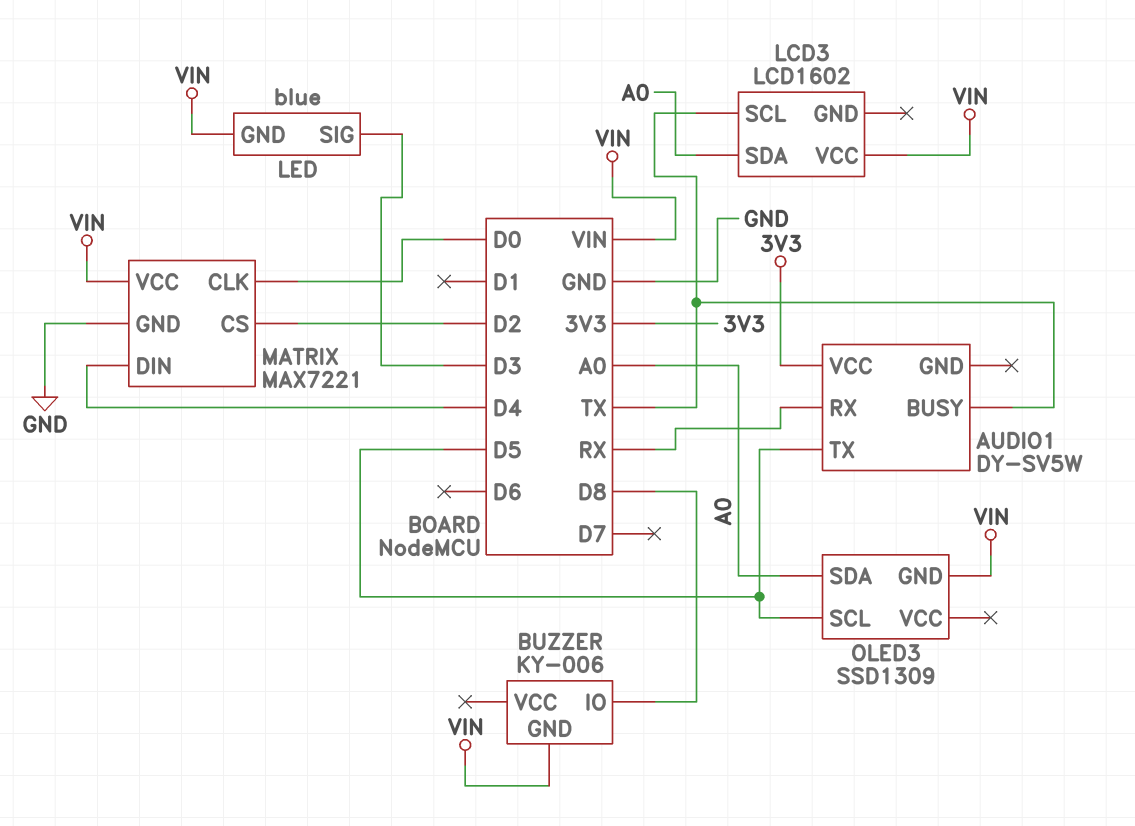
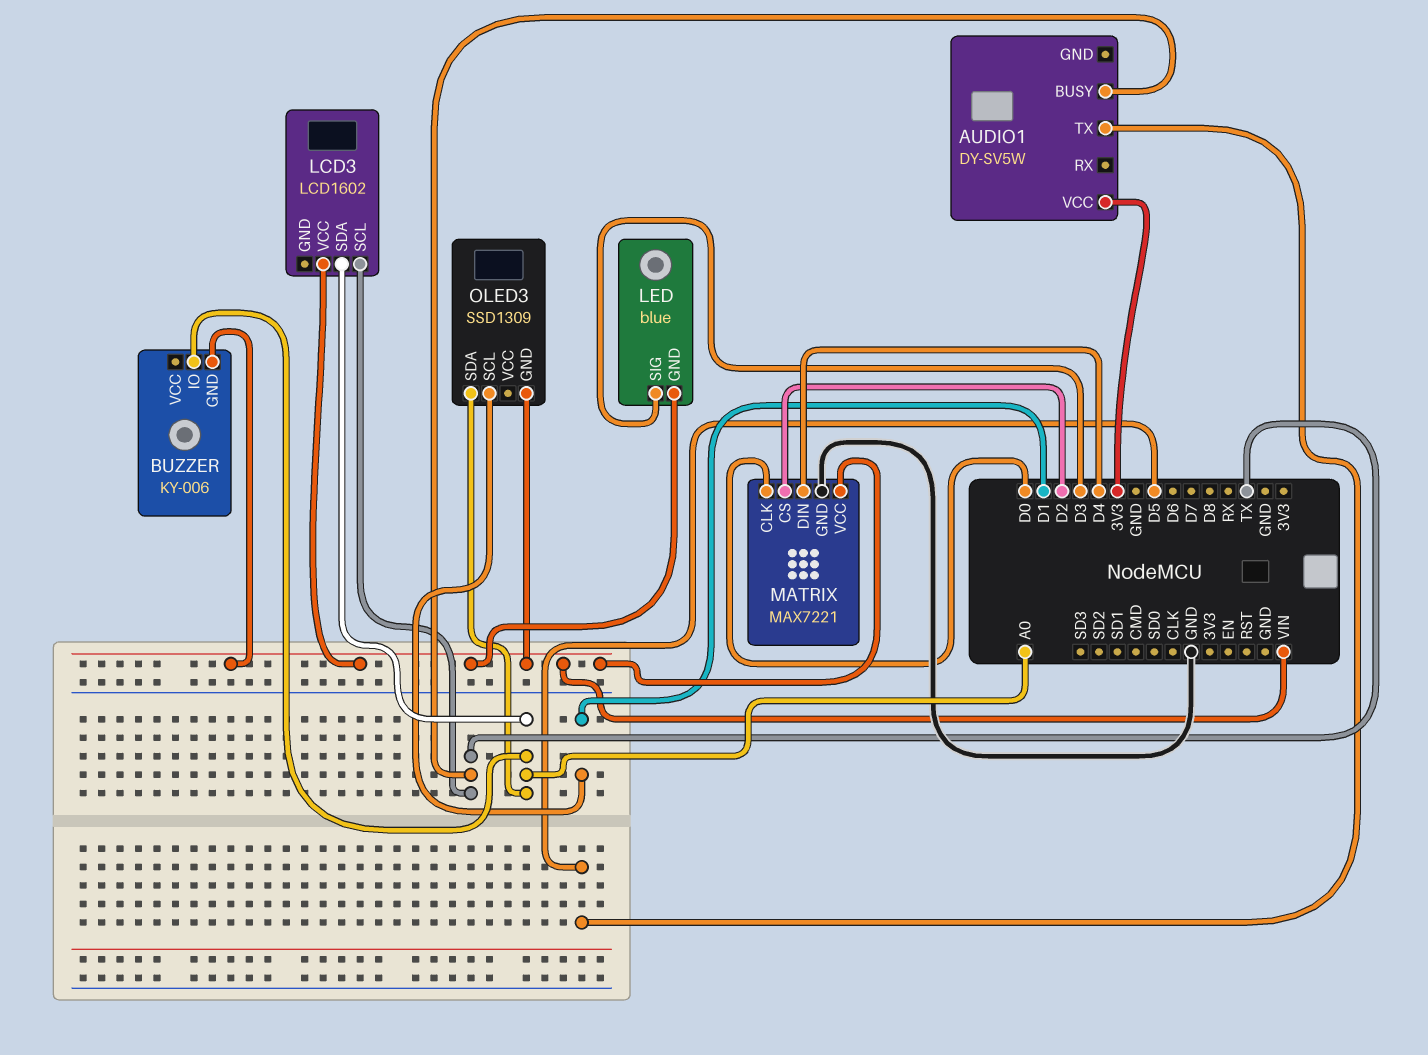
AUDIO1 pin RX: RX -> none
BUZZER pin IO: D8 -> A0
OLED3 pin SCL: D5 -> D1

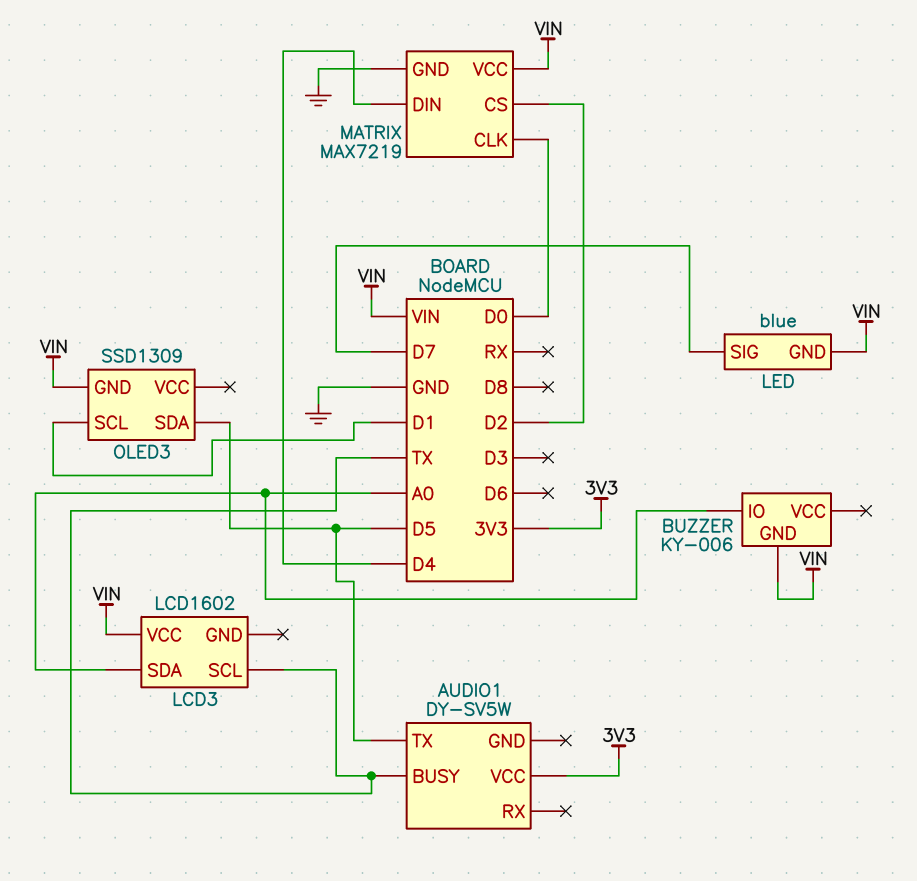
LED pin SIG: D3 -> D7
MATRIX: MAX7221 -> MAX7219
OLED3 pin SDA: A0 -> D5

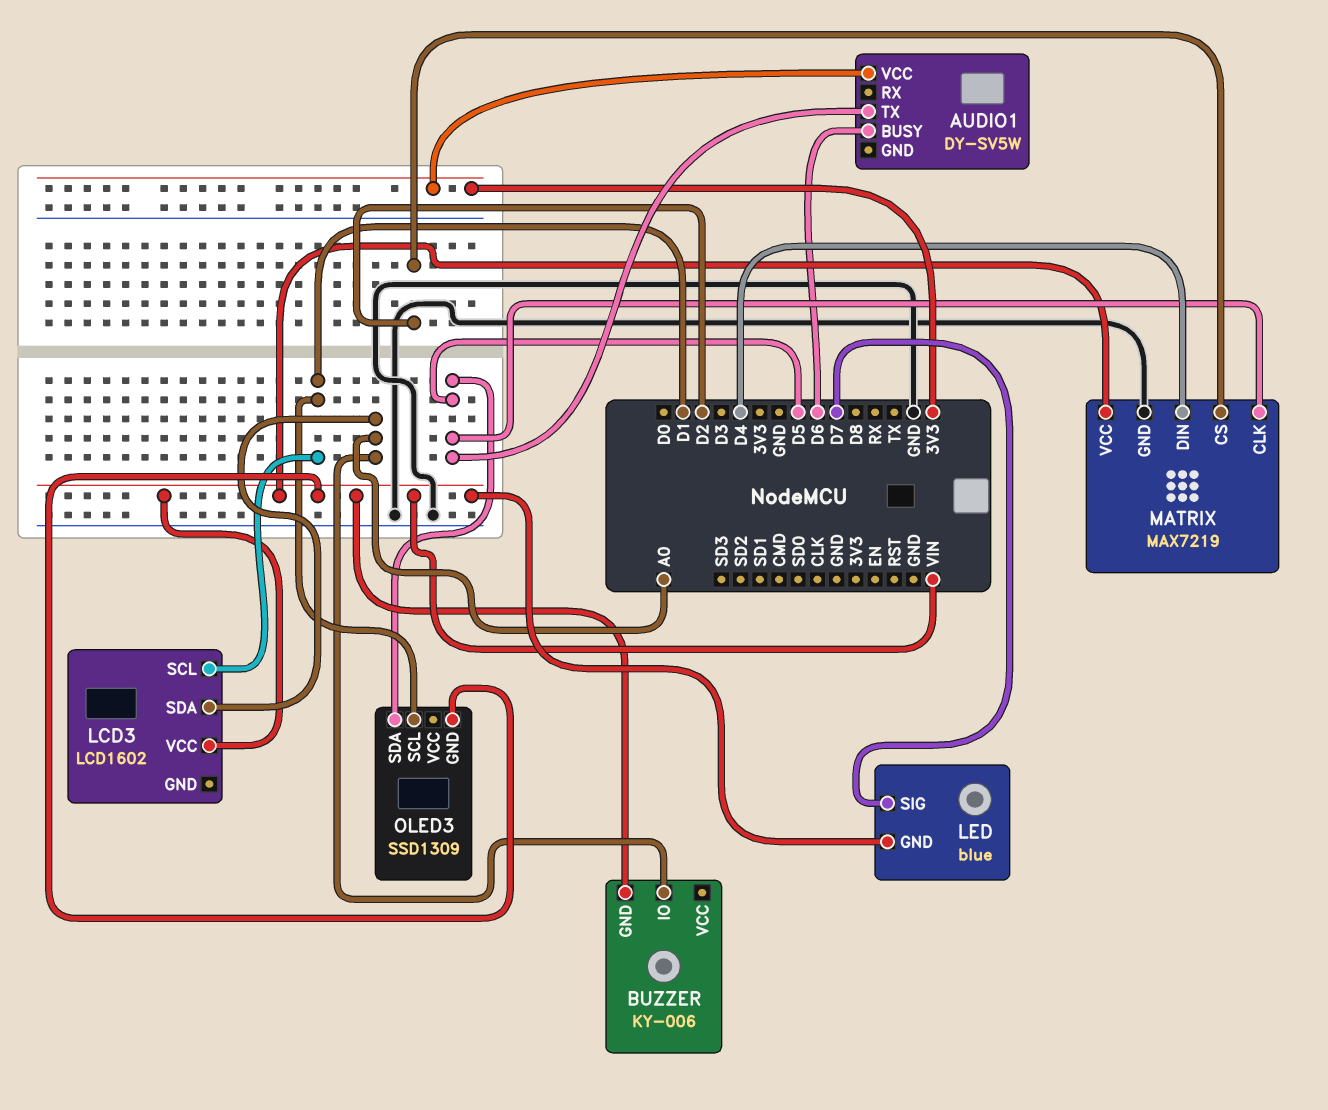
AUDIO1 pin BUSY: TX -> D6
LCD3 pin SCL: TX -> D1
MATRIX pin CLK: D0 -> D5

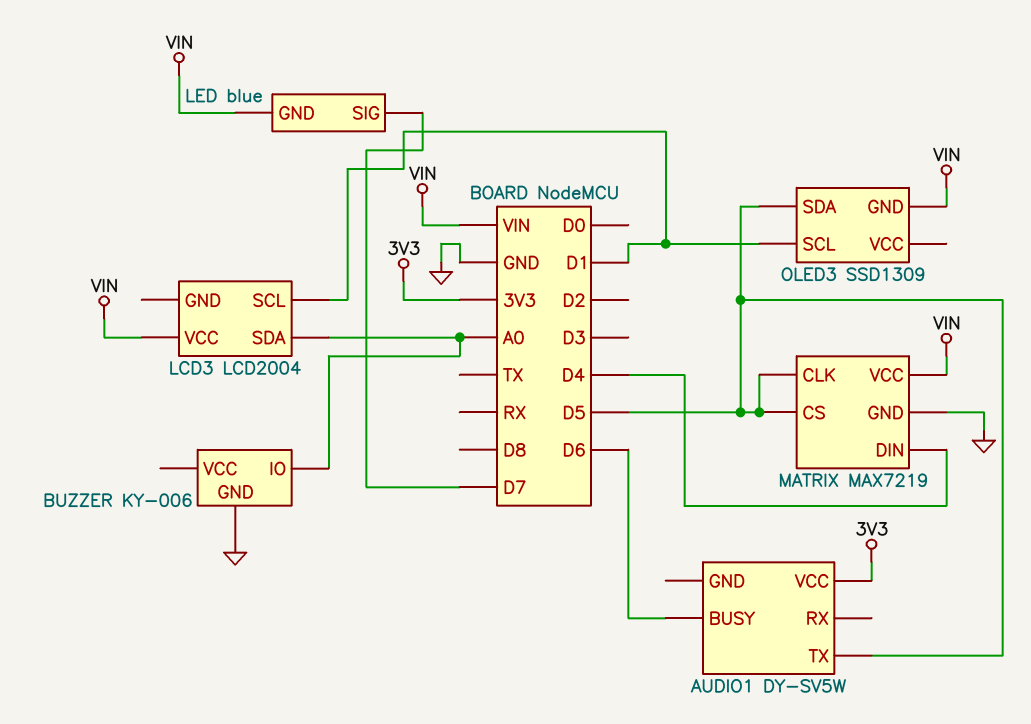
BUZZER pin GND: VIN -> GND
LCD3: LCD1602 -> LCD2004
MATRIX pin CS: D2 -> D5

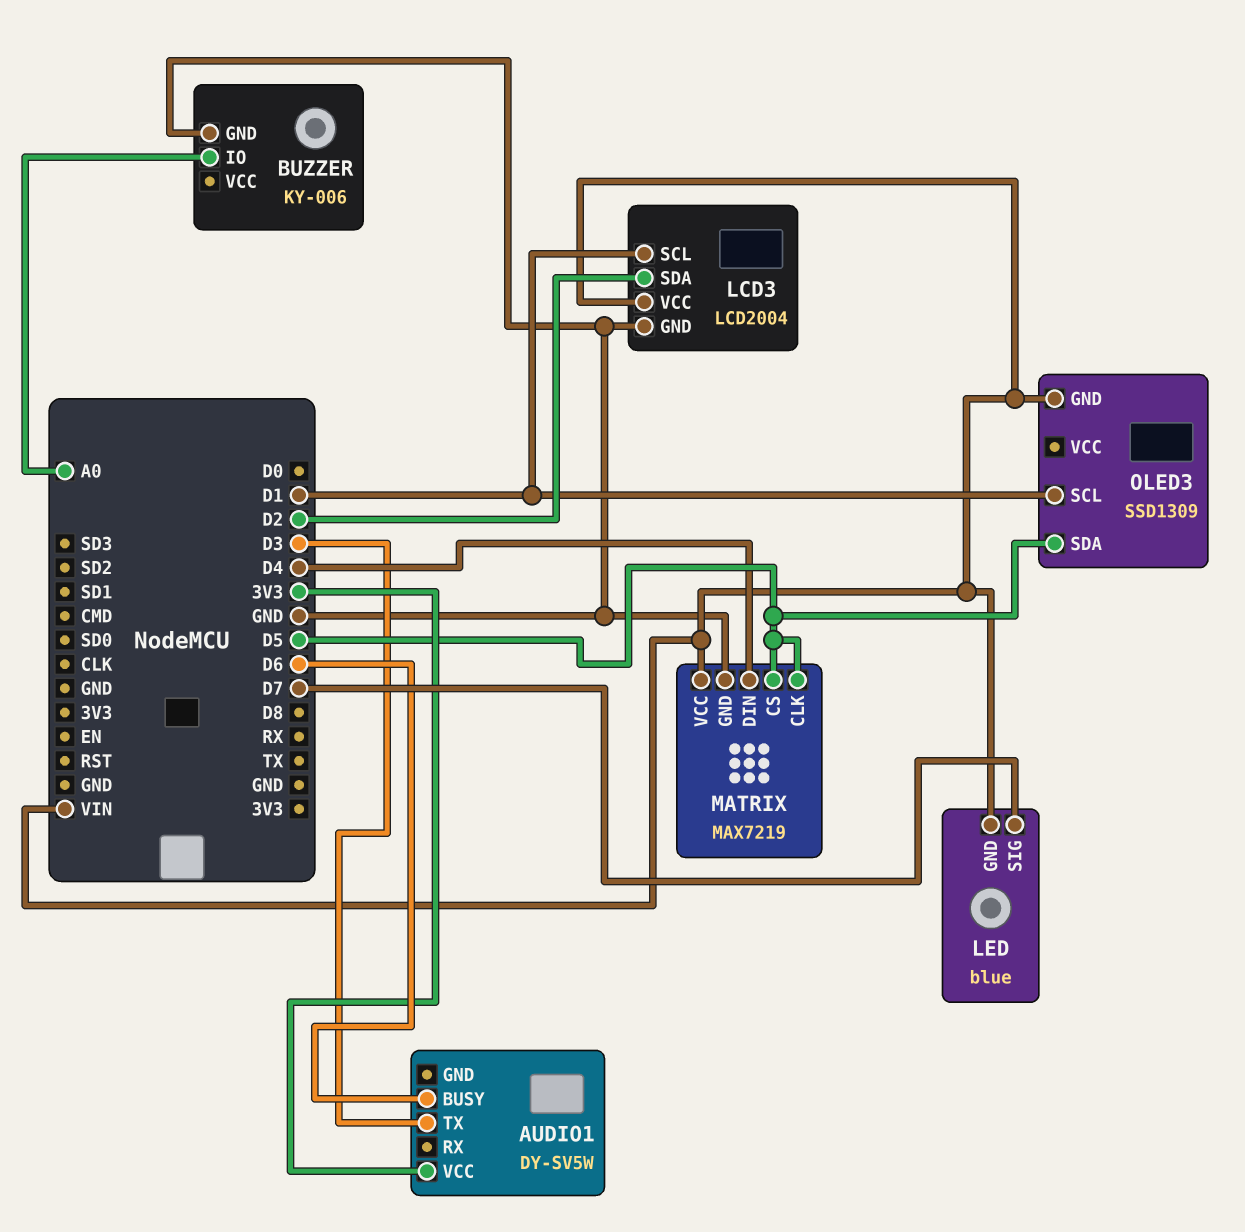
AUDIO1 pin TX: D5 -> D3
LCD3 pin GND: none -> GND
LCD3 pin SDA: A0 -> D2

